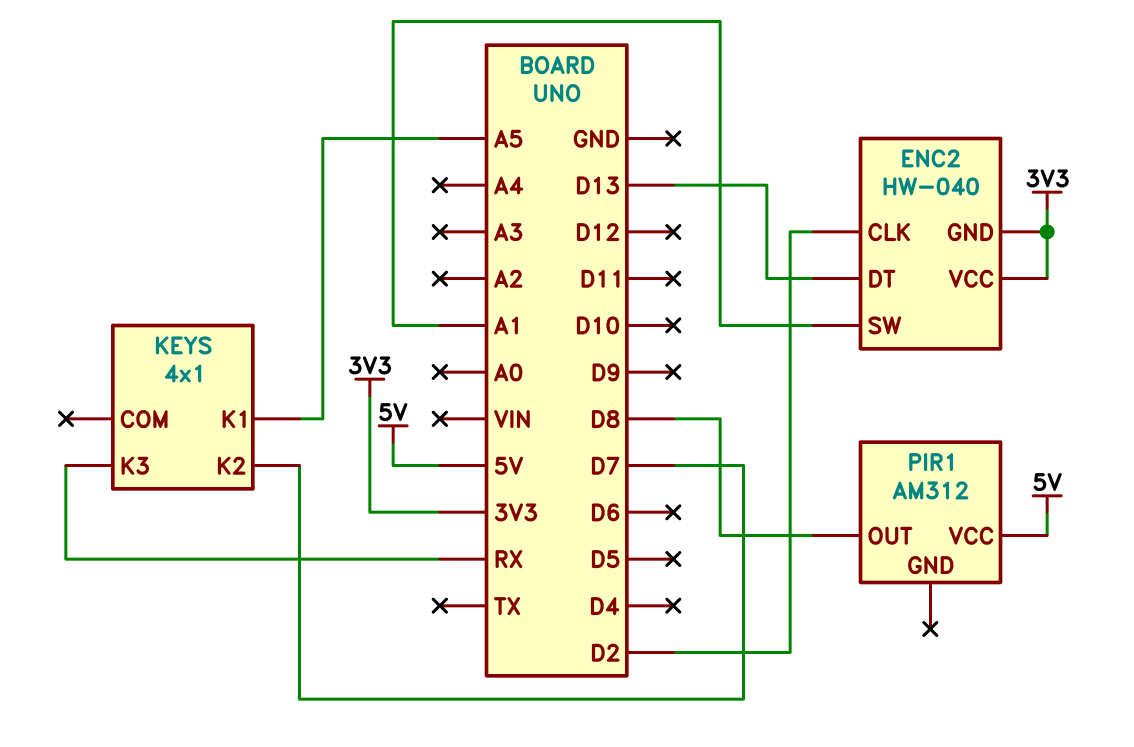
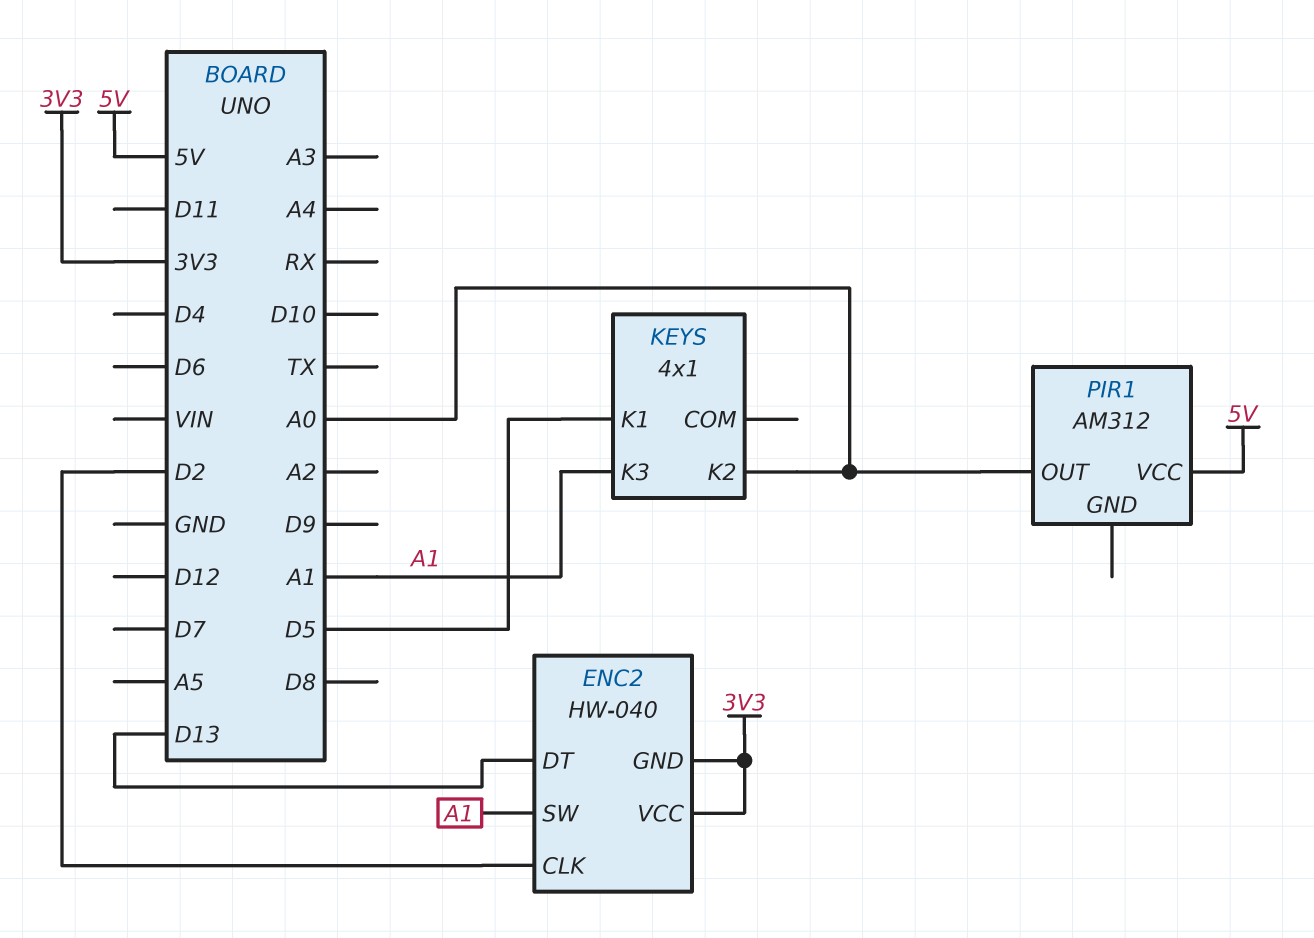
KEYS pin K1: A5 -> D5
KEYS pin K2: D7 -> A0
KEYS pin K3: RX -> A1
PIR1 pin OUT: D8 -> A0

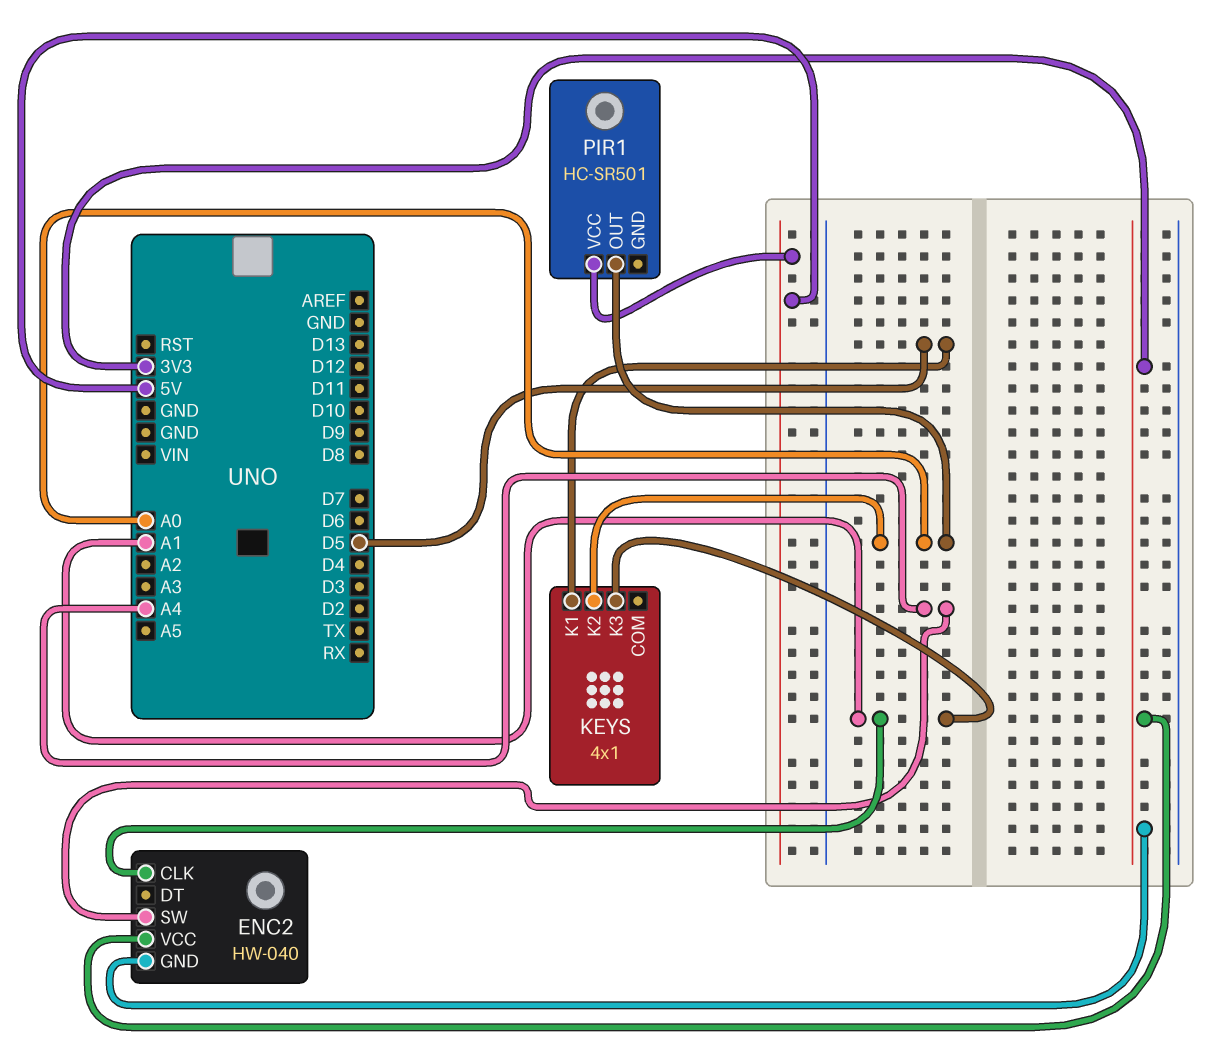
ENC2 pin CLK: D2 -> A1
ENC2 pin DT: D13 -> none
ENC2 pin SW: A1 -> A4
PIR1: AM312 -> HC-SR501

